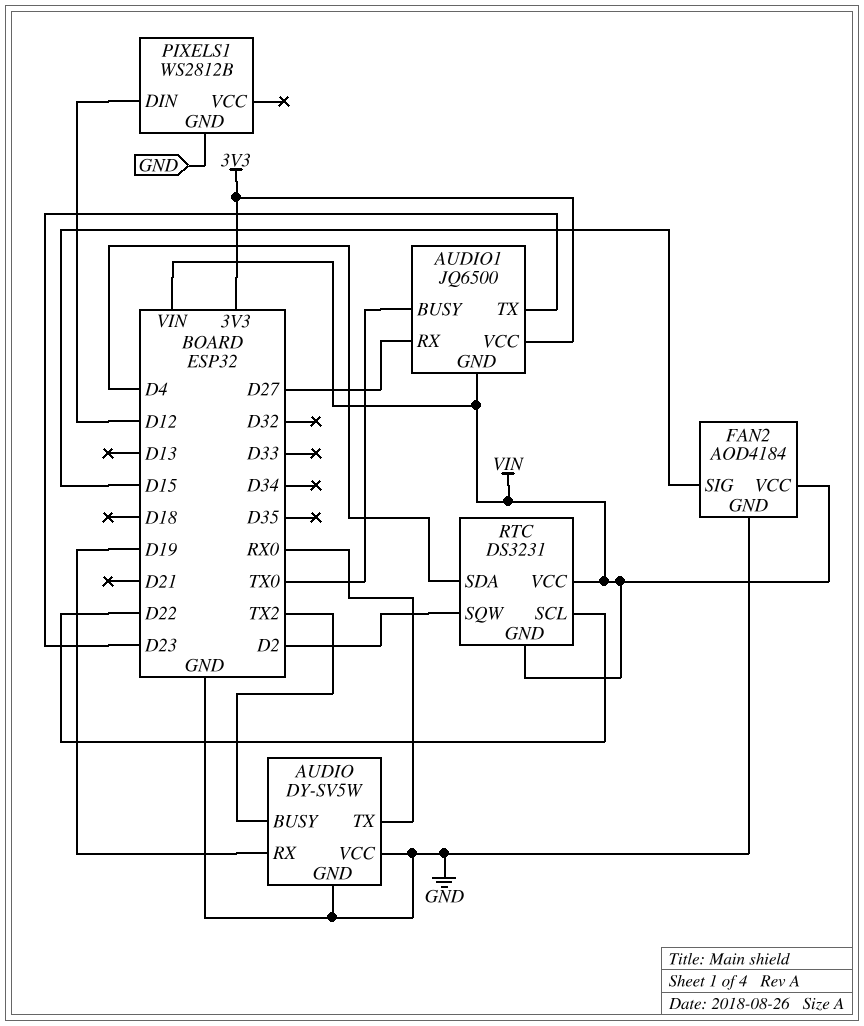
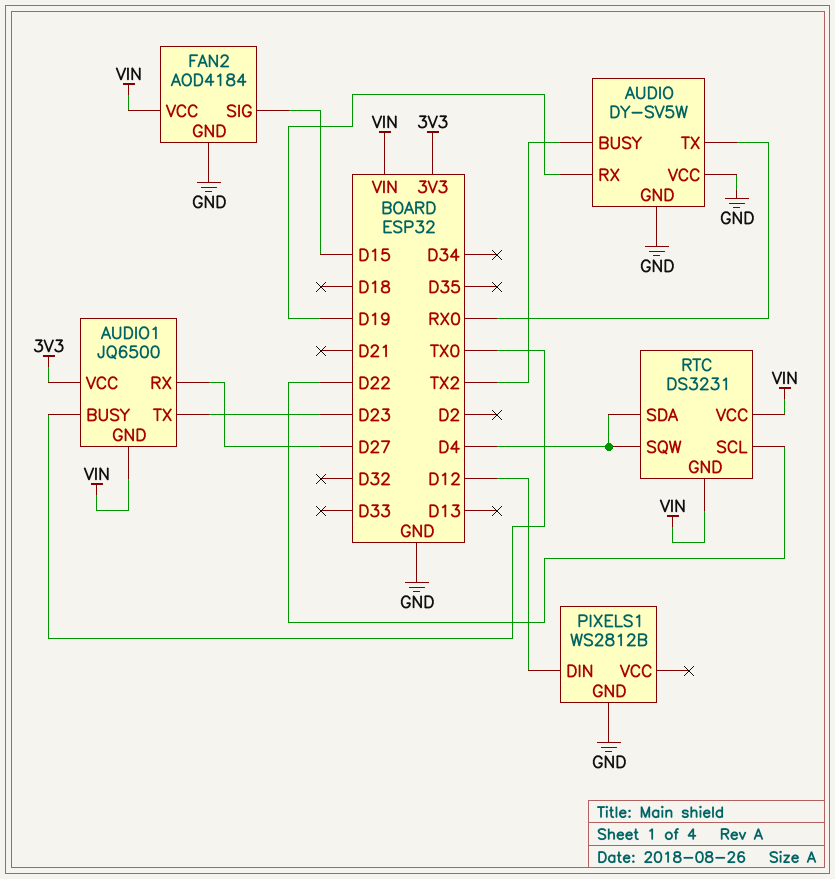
RTC pin SQW: D2 -> D4

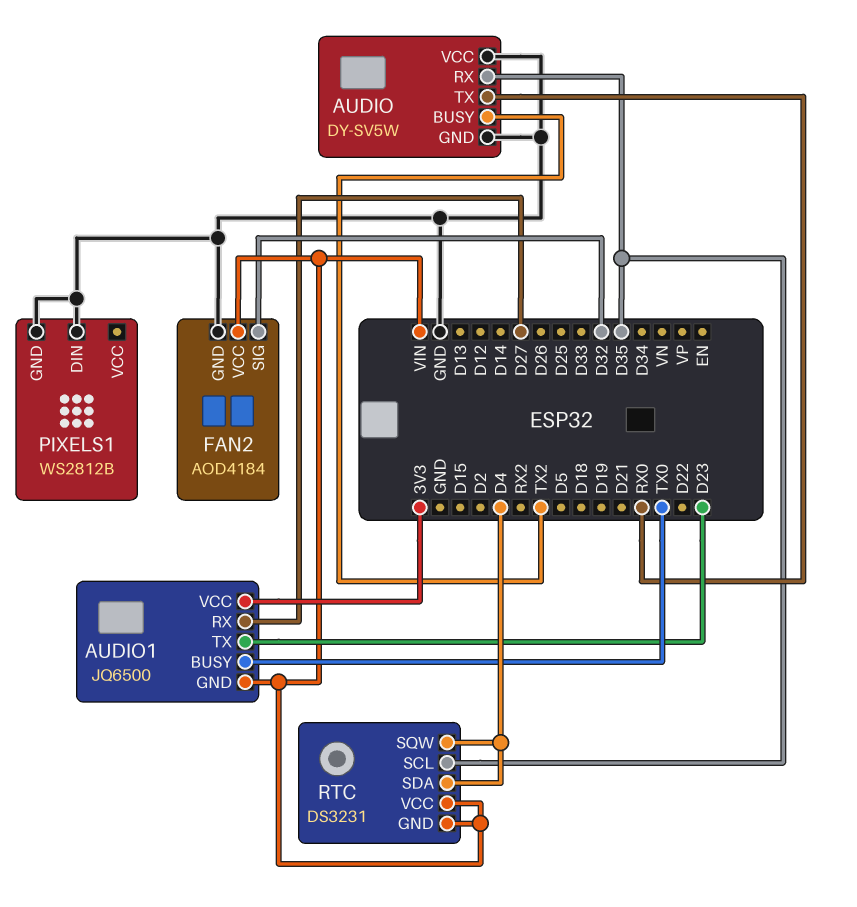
AUDIO pin RX: D19 -> D35
FAN2 pin SIG: D15 -> D32
PIXELS1 pin DIN: D12 -> GND
RTC pin SCL: D22 -> D35

